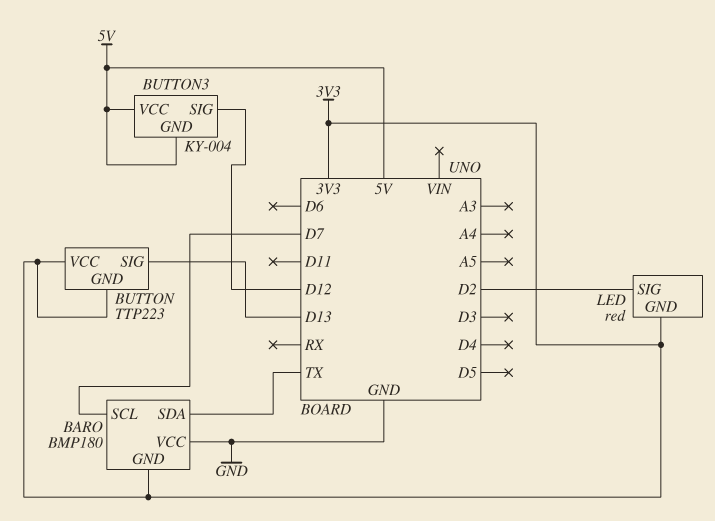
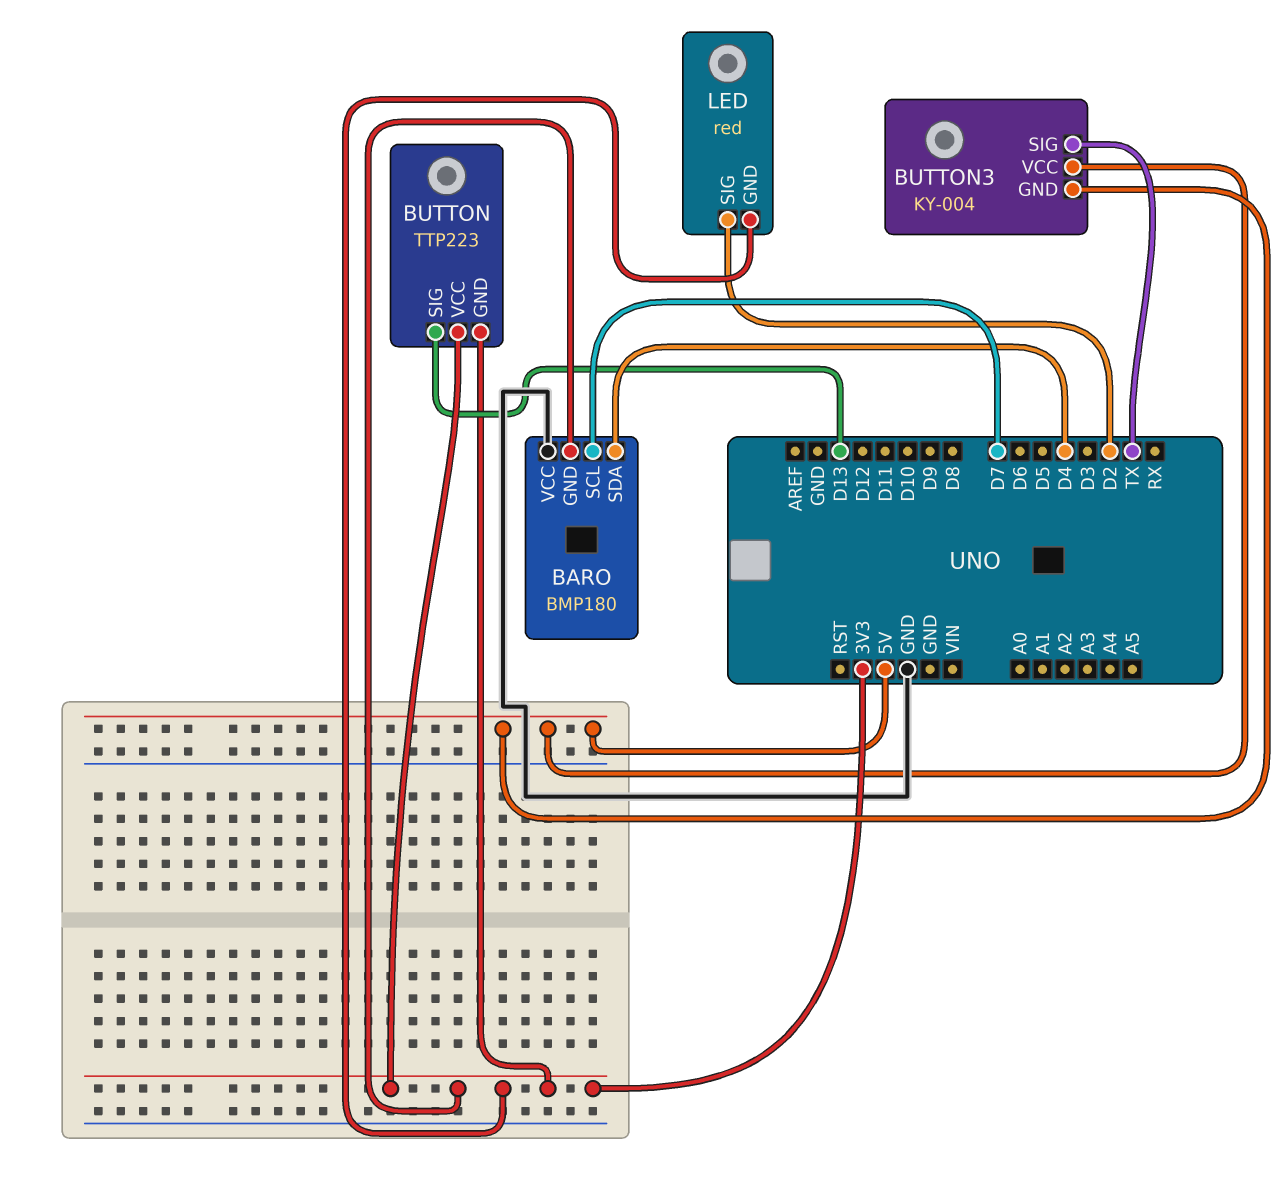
BARO pin SDA: TX -> D4
BUTTON3 pin SIG: D12 -> TX

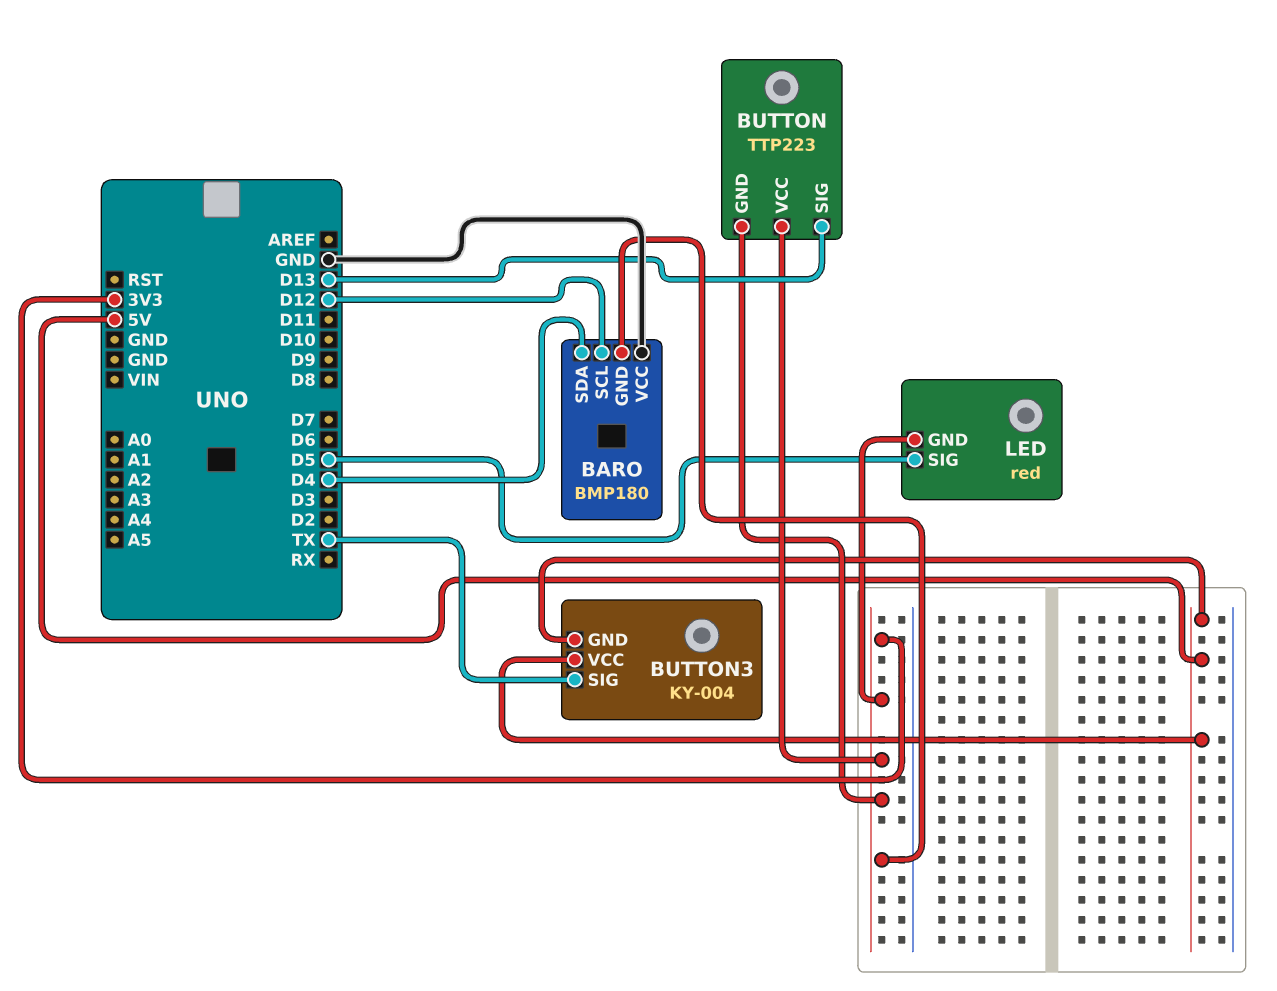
BARO pin SCL: D7 -> D12
LED pin SIG: D2 -> D5

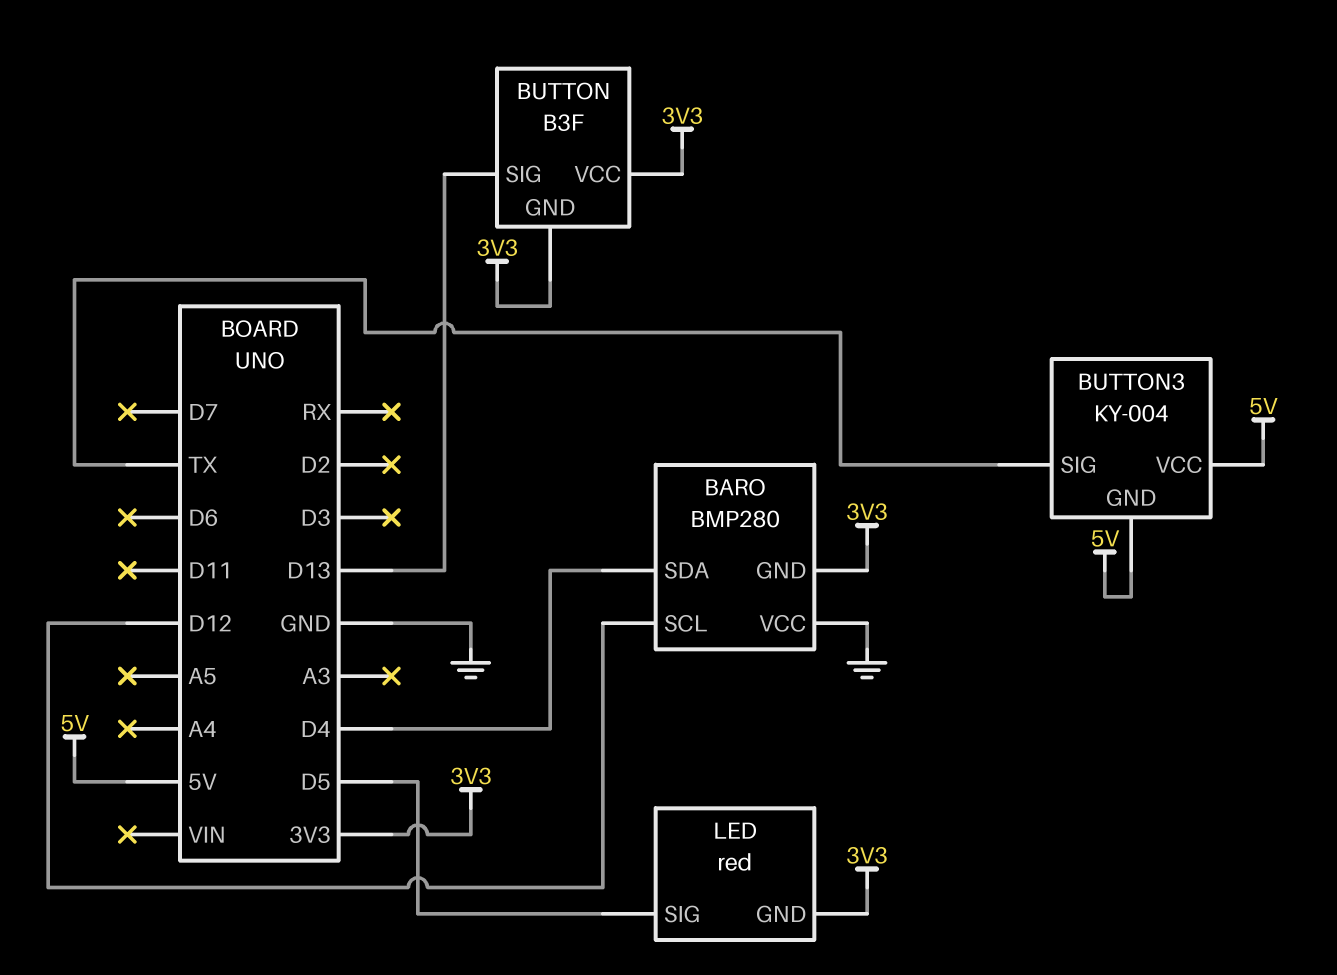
BARO: BMP180 -> BMP280
BUTTON: TTP223 -> B3F

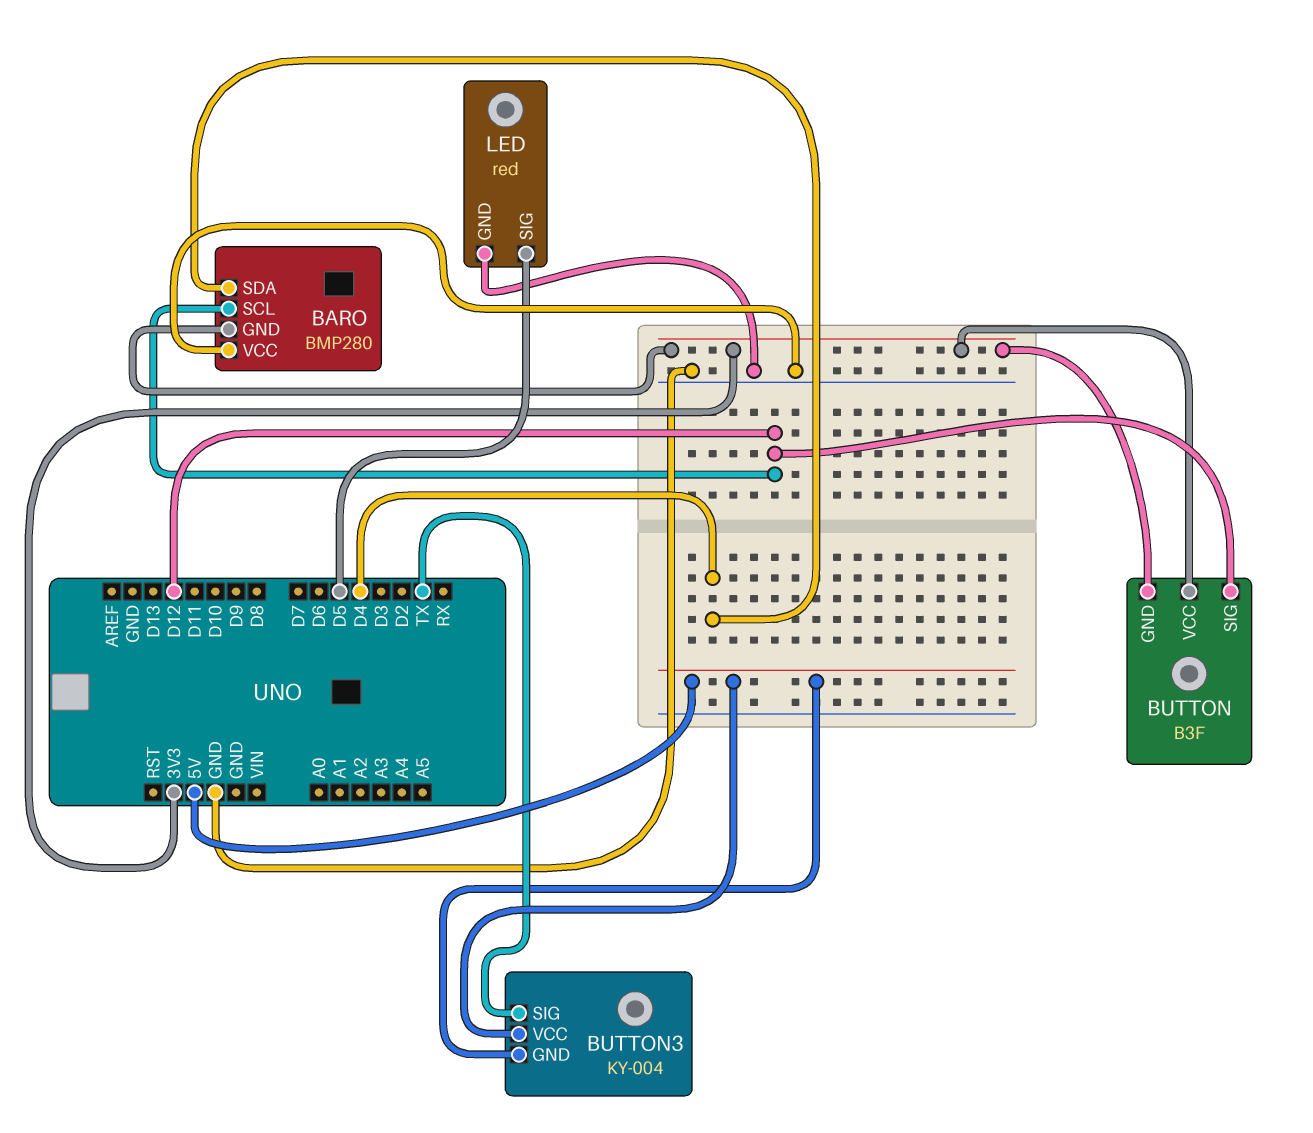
BUTTON pin SIG: D13 -> D12
LED pin GND: 3V3 -> GND

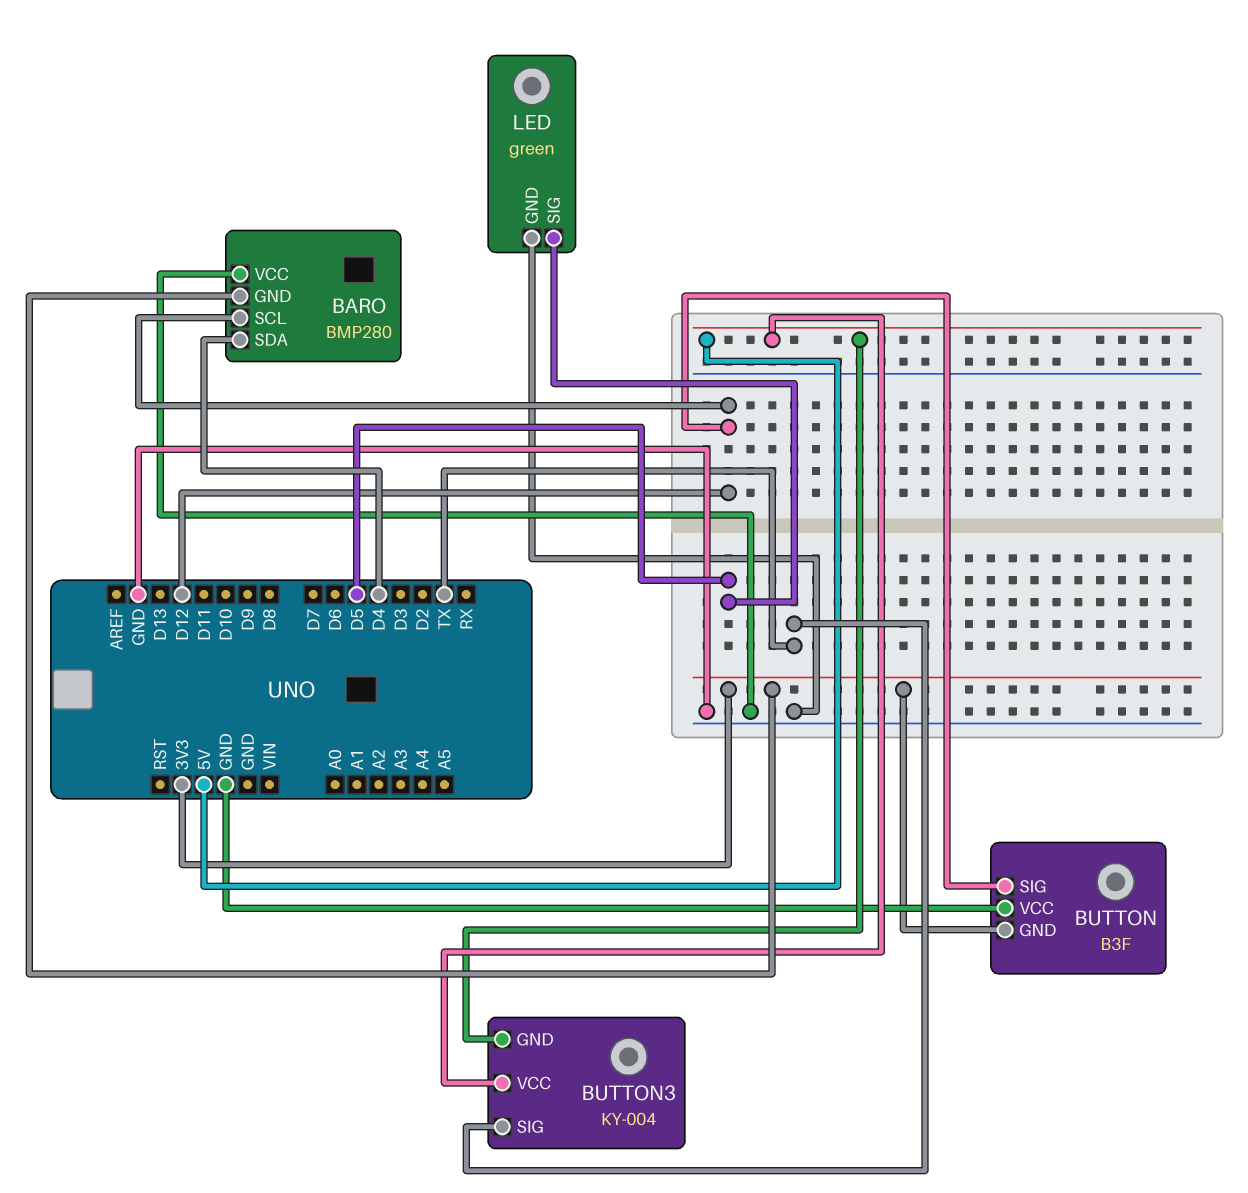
BUTTON pin VCC: 3V3 -> GND
LED: red -> green

